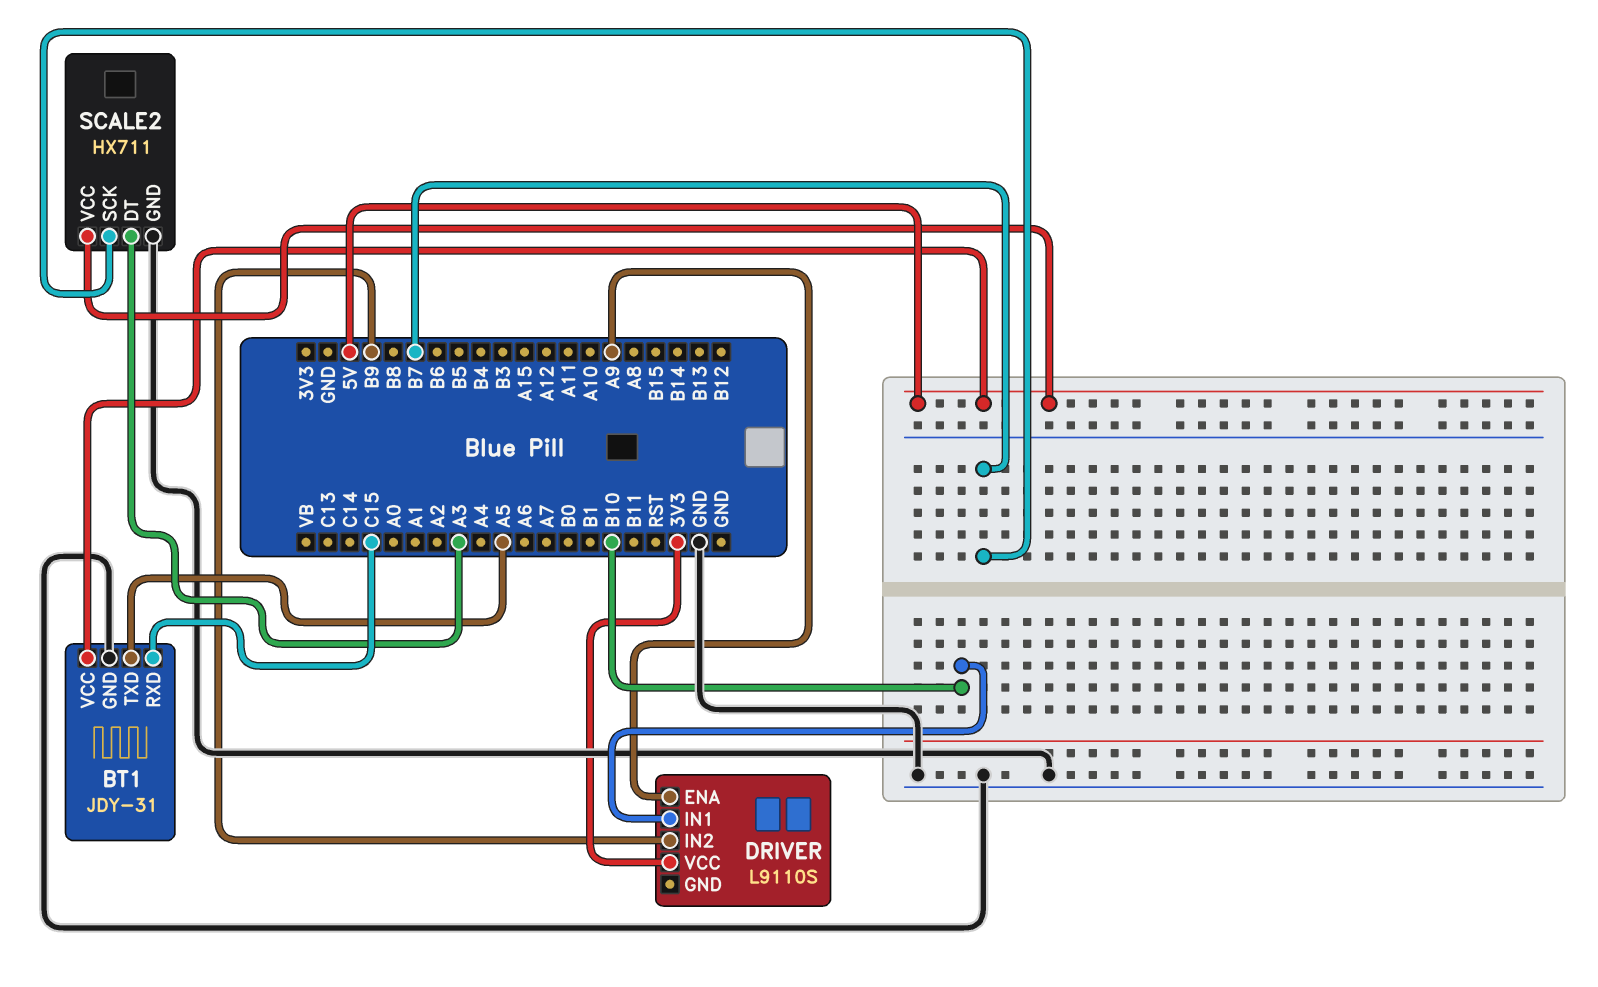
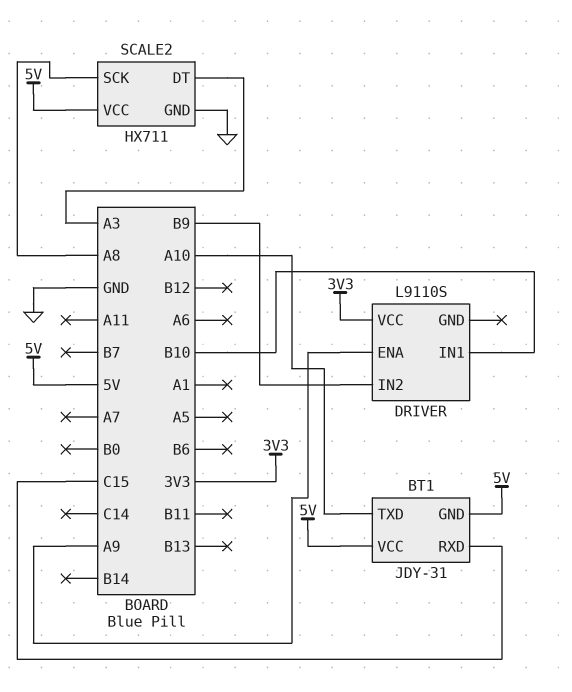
BT1 pin GND: GND -> 5V
BT1 pin TXD: A5 -> A10
SCALE2 pin SCK: B7 -> A8

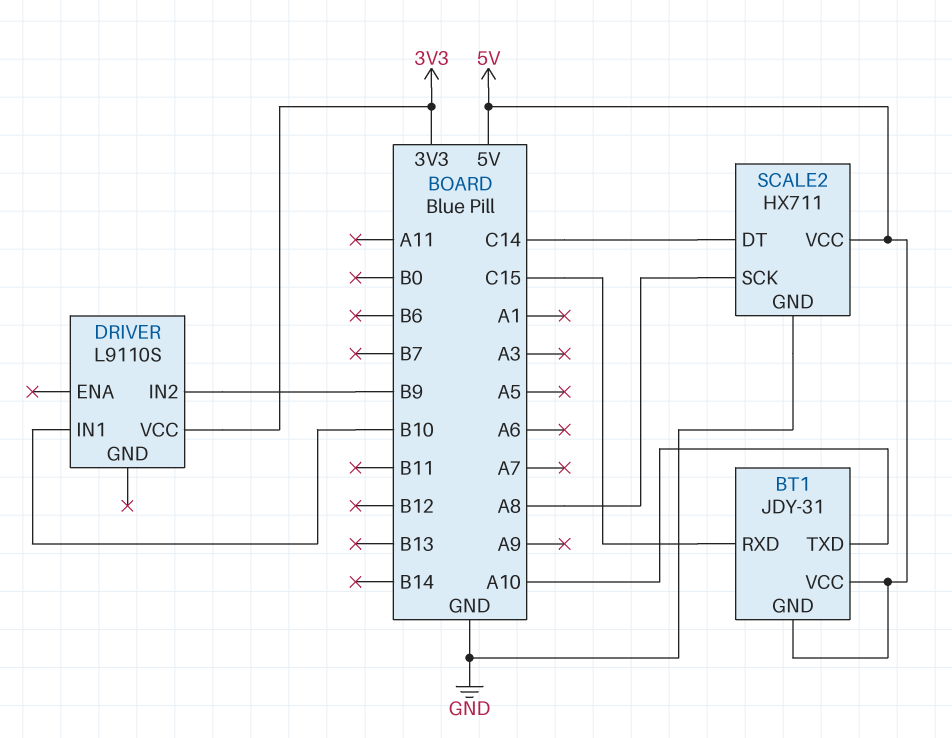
DRIVER pin ENA: A9 -> none
SCALE2 pin DT: A3 -> C14

